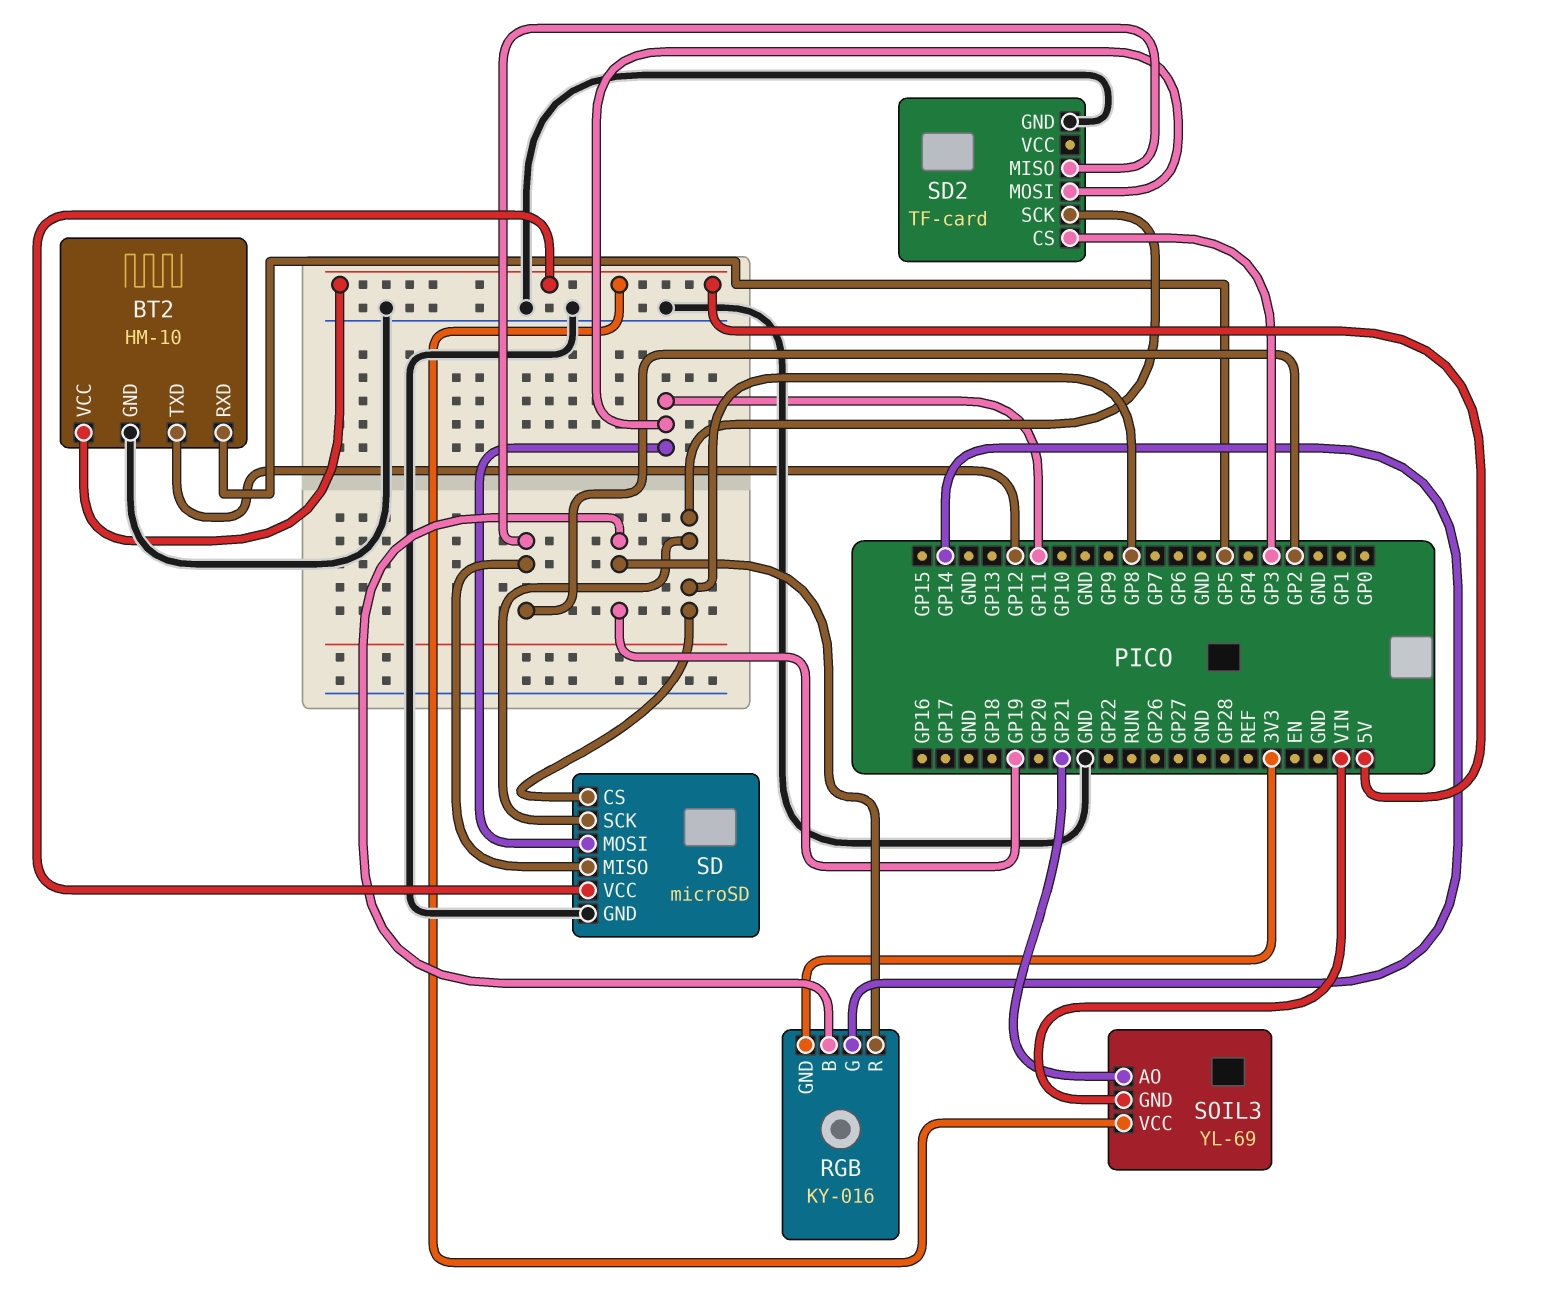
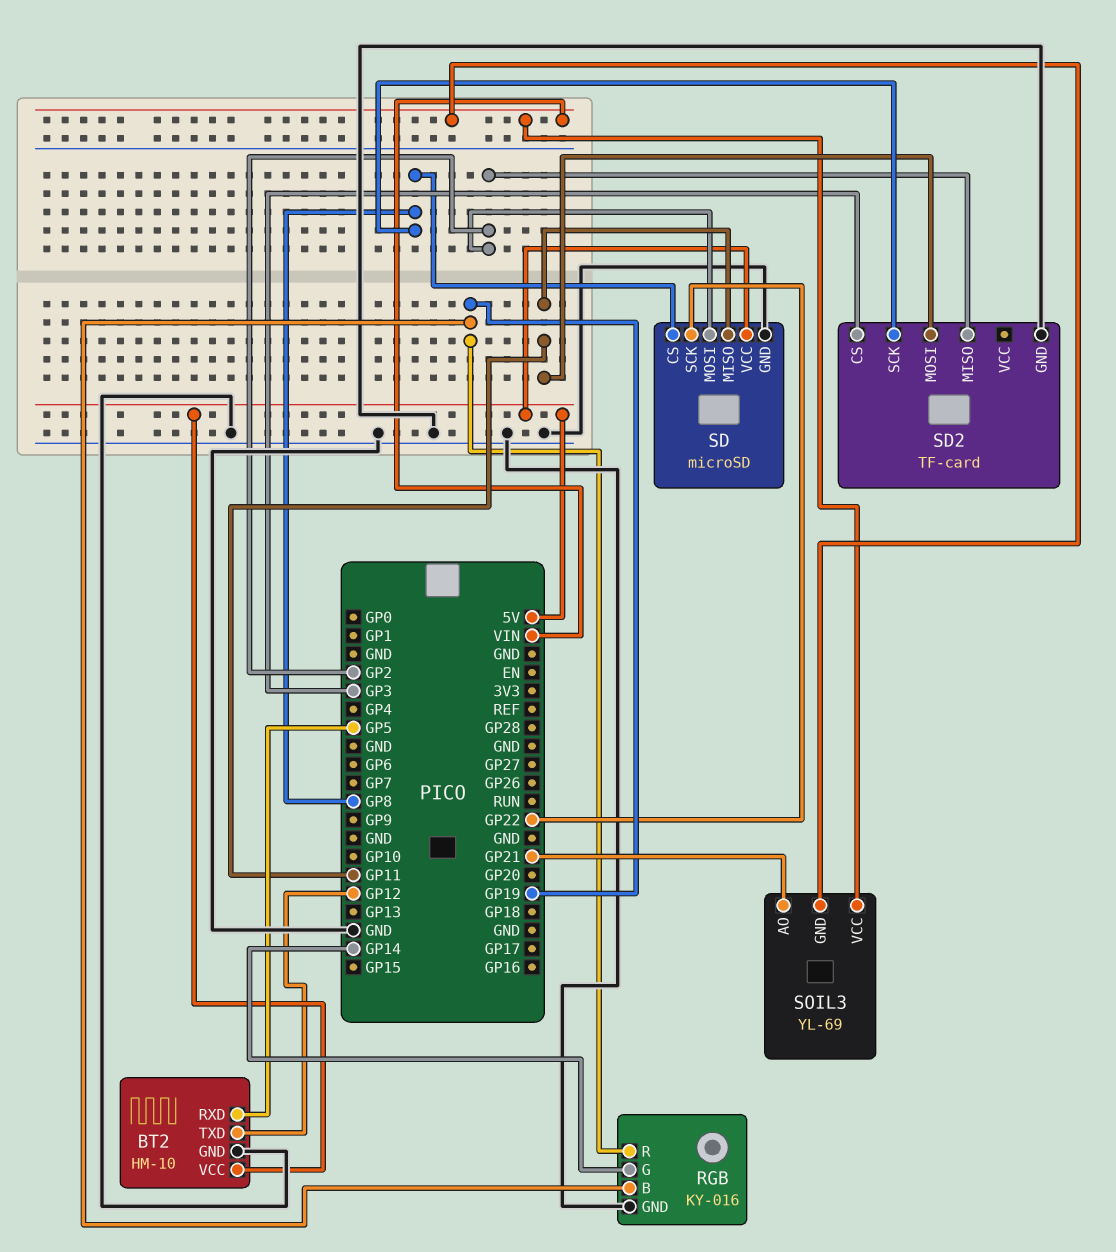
RGB pin GND: 3V3 -> GND
SD pin MISO: GP2 -> GP11
SD pin MOSI: GP11 -> GP2
SD pin SCK: GP8 -> GP22
SOIL3 pin VCC: 5V -> VIN

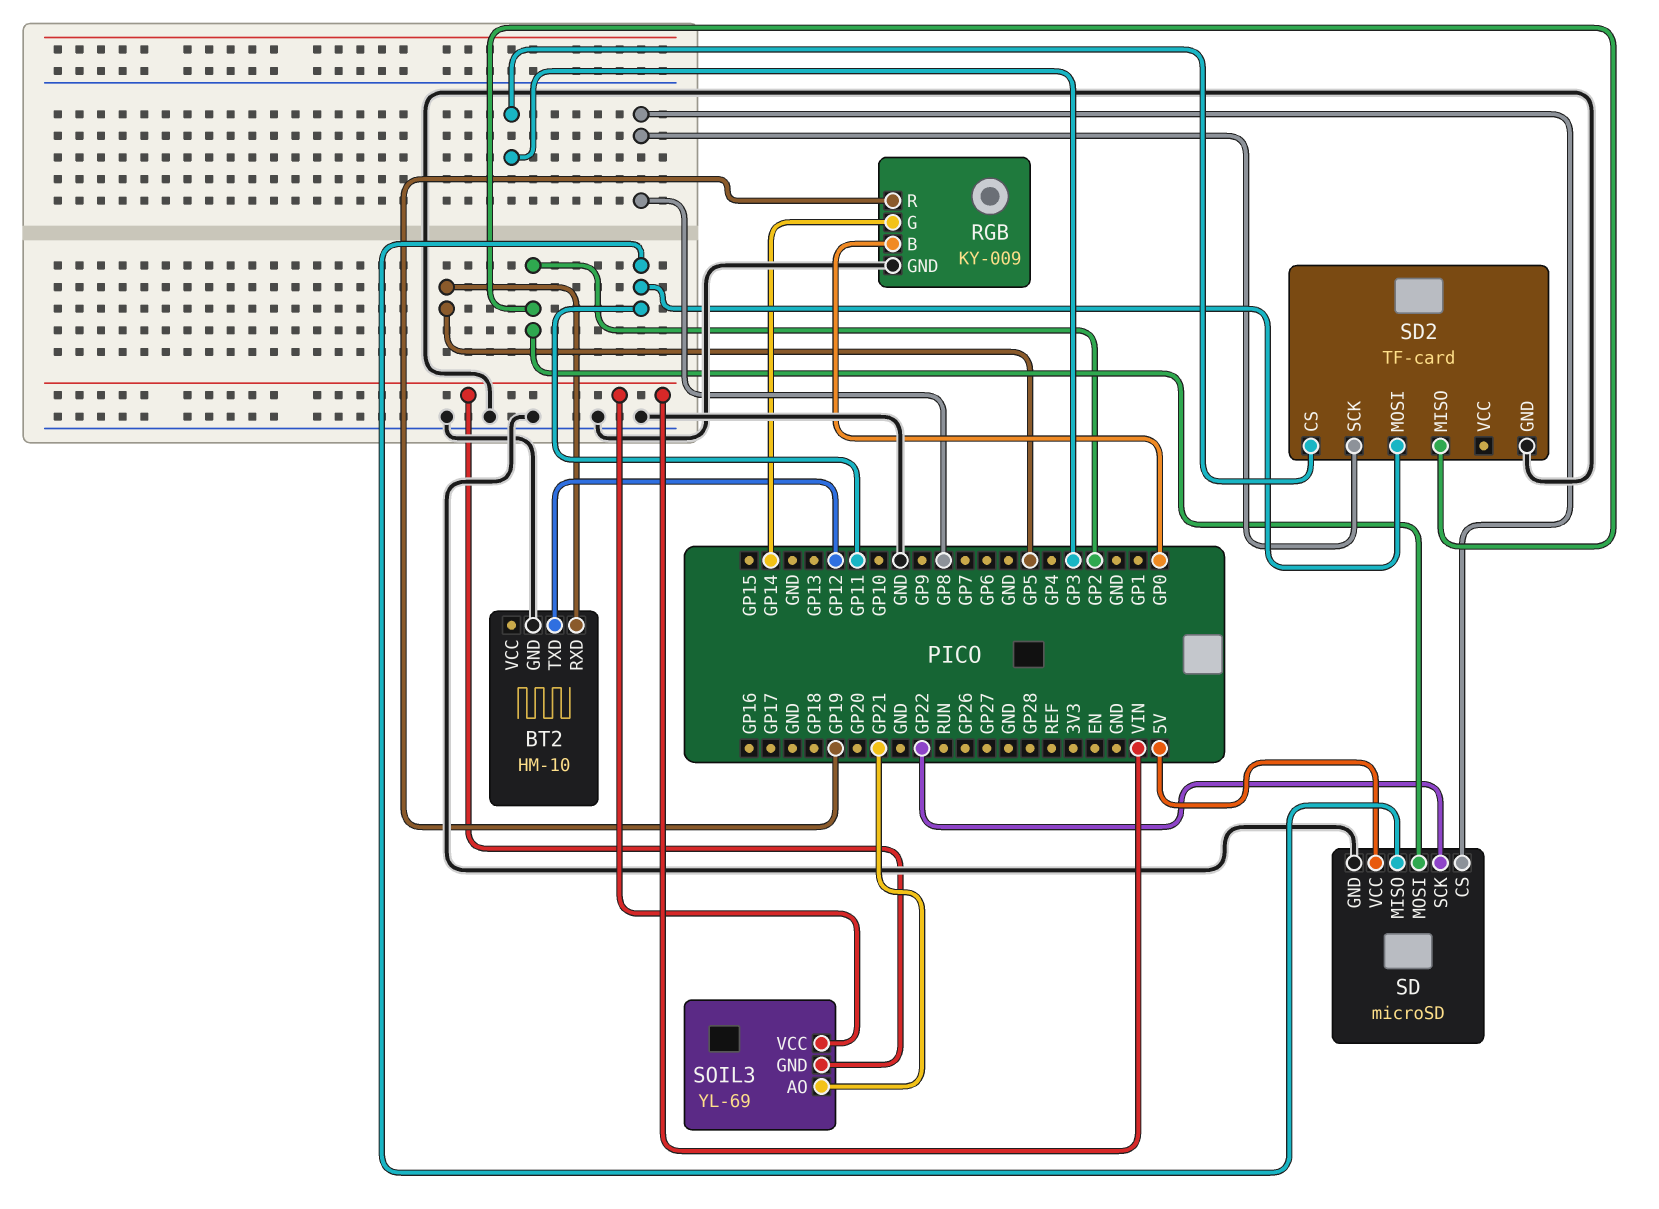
BT2 pin VCC: 5V -> none
RGB: KY-016 -> KY-009
RGB pin B: GP19 -> GP0

